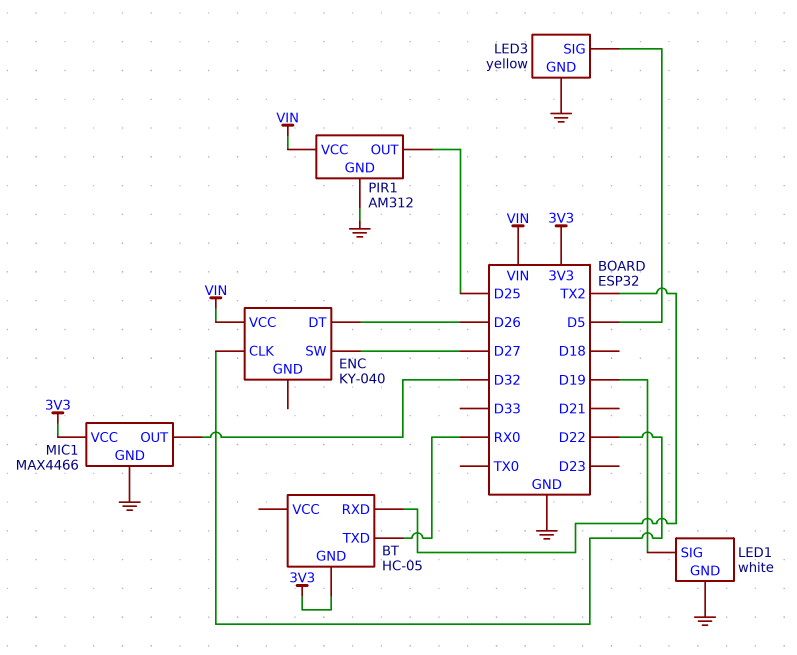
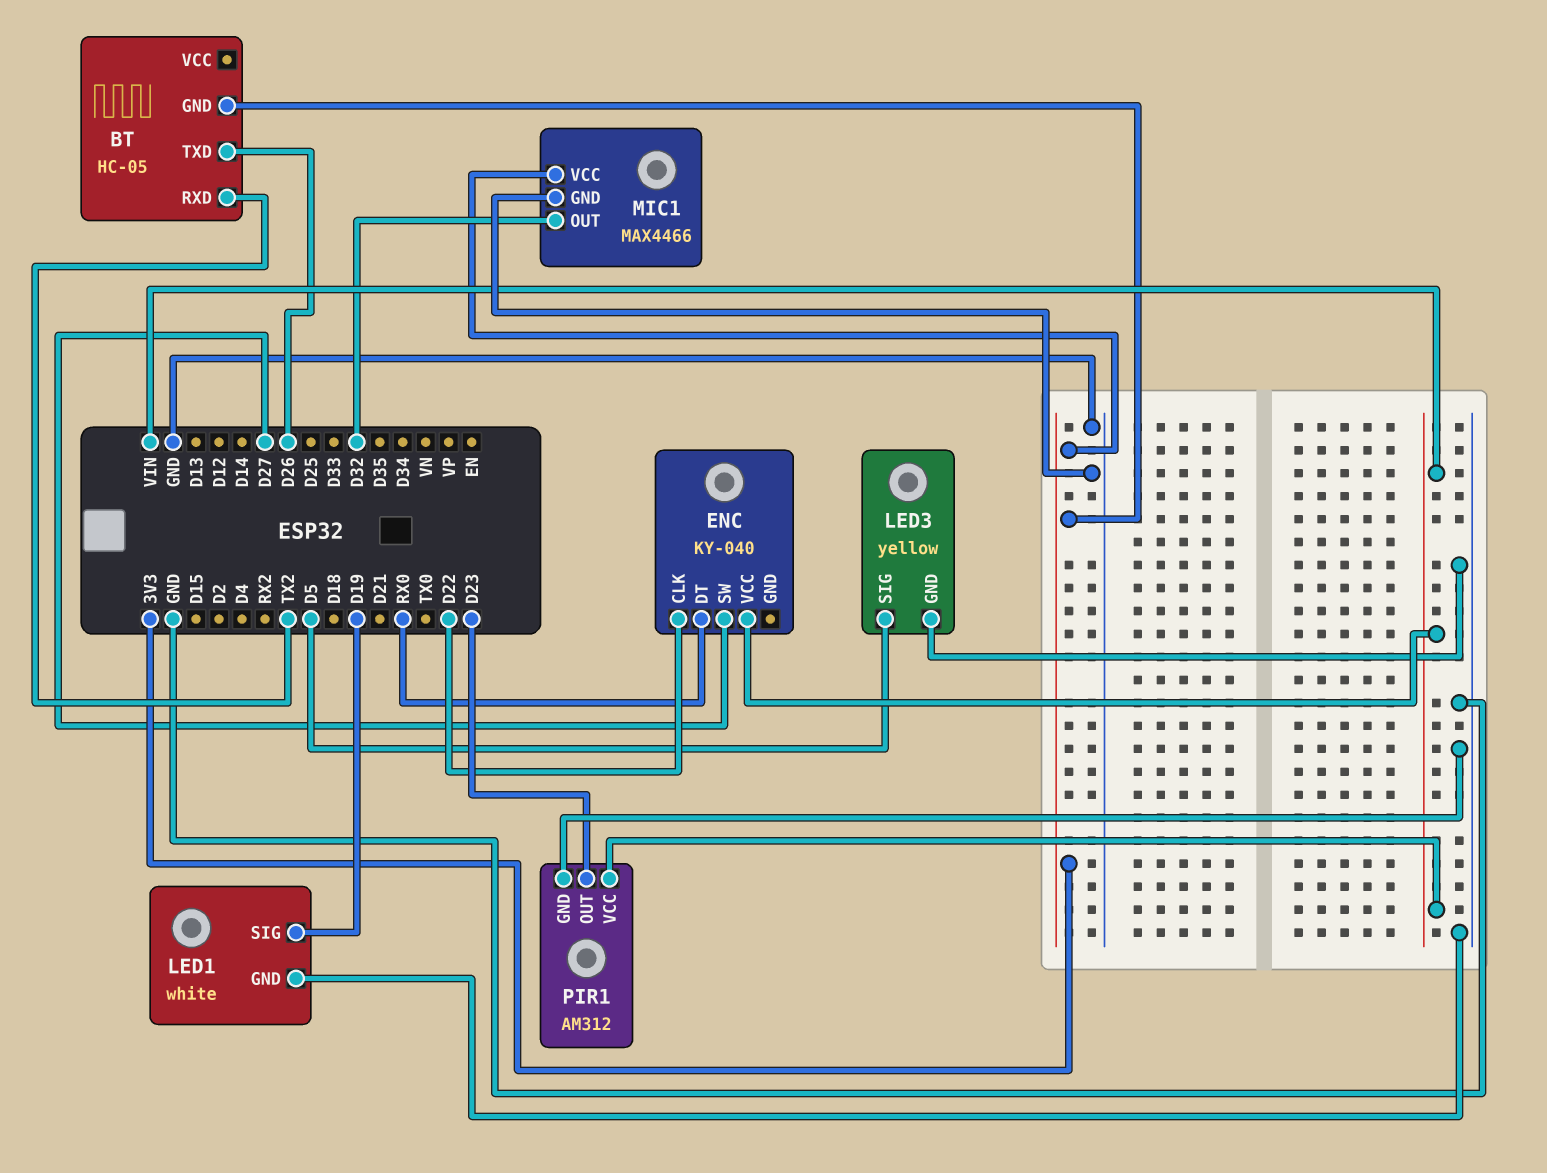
BT pin TXD: RX0 -> D26
ENC pin DT: D26 -> RX0
PIR1 pin OUT: D25 -> D23

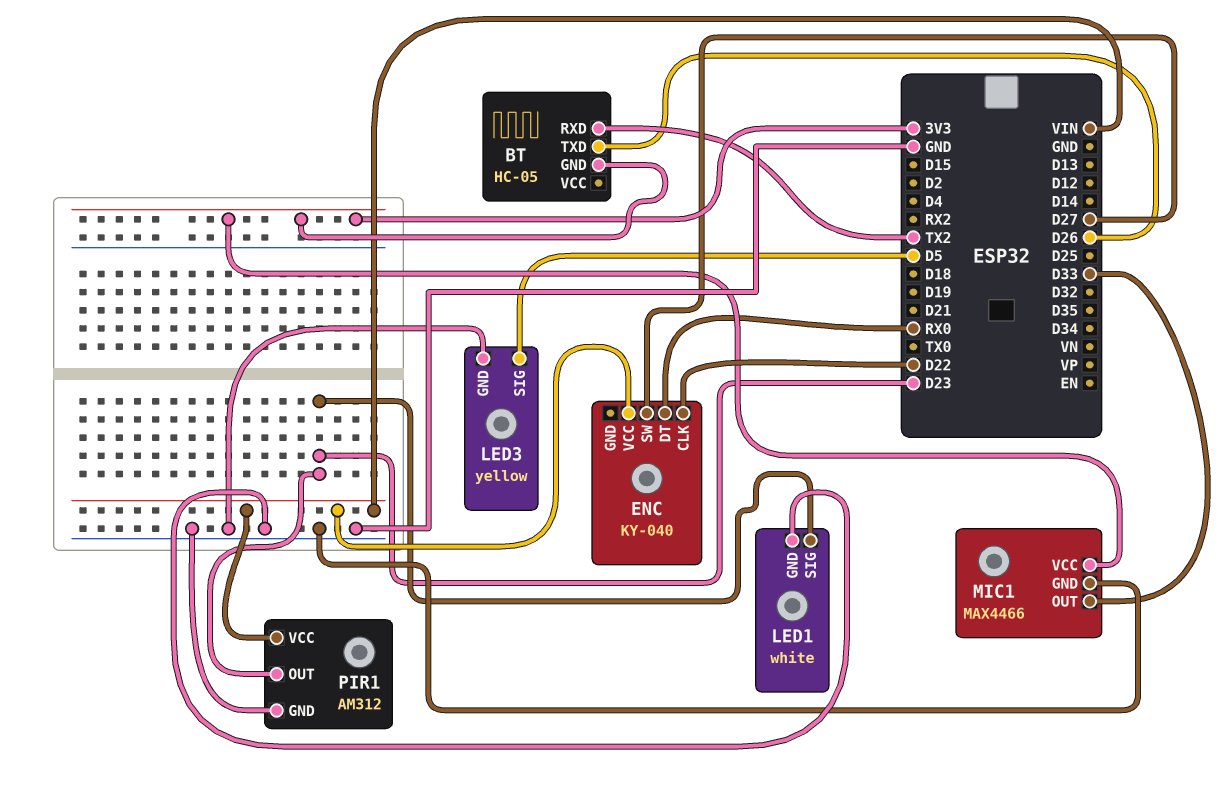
LED1 pin SIG: D19 -> D23
MIC1 pin OUT: D32 -> D33

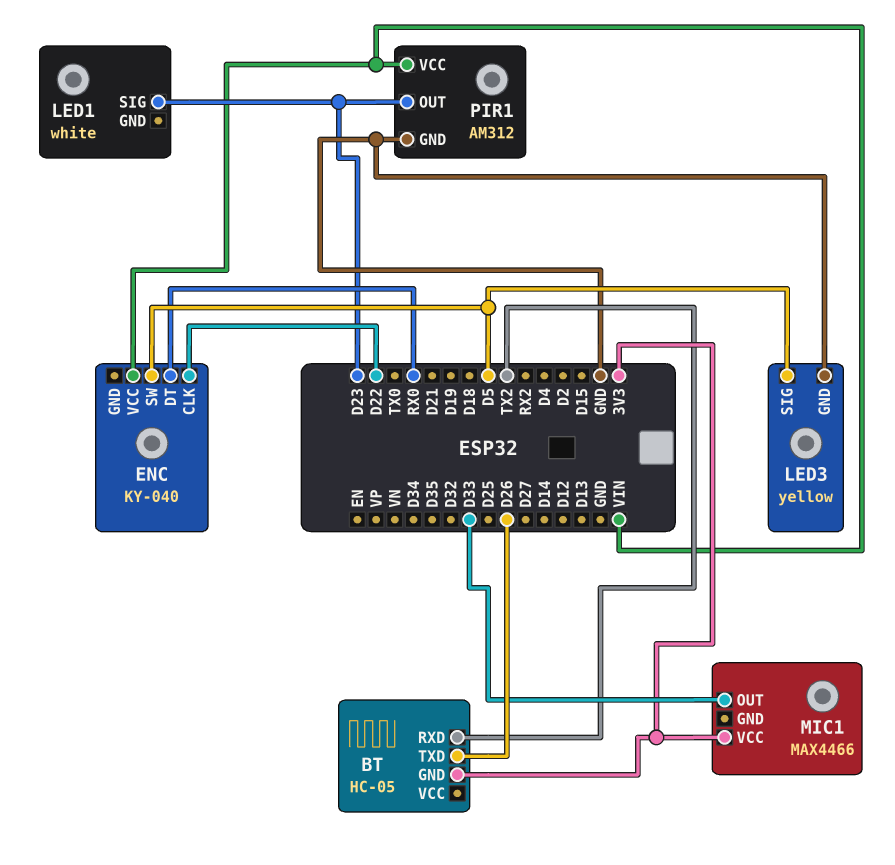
ENC pin SW: D27 -> D5
LED1 pin GND: GND -> none
MIC1 pin GND: GND -> none

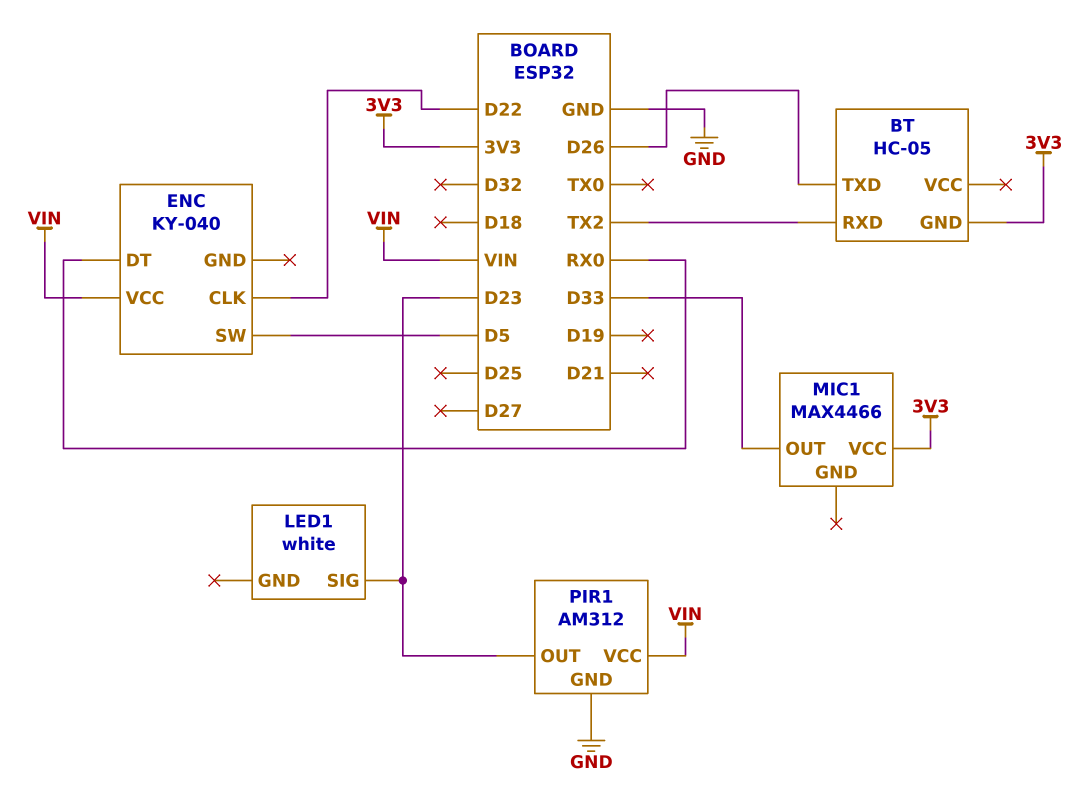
LED3: yellow -> none
LED3 pin GND: GND -> none
LED3 pin SIG: D5 -> none

